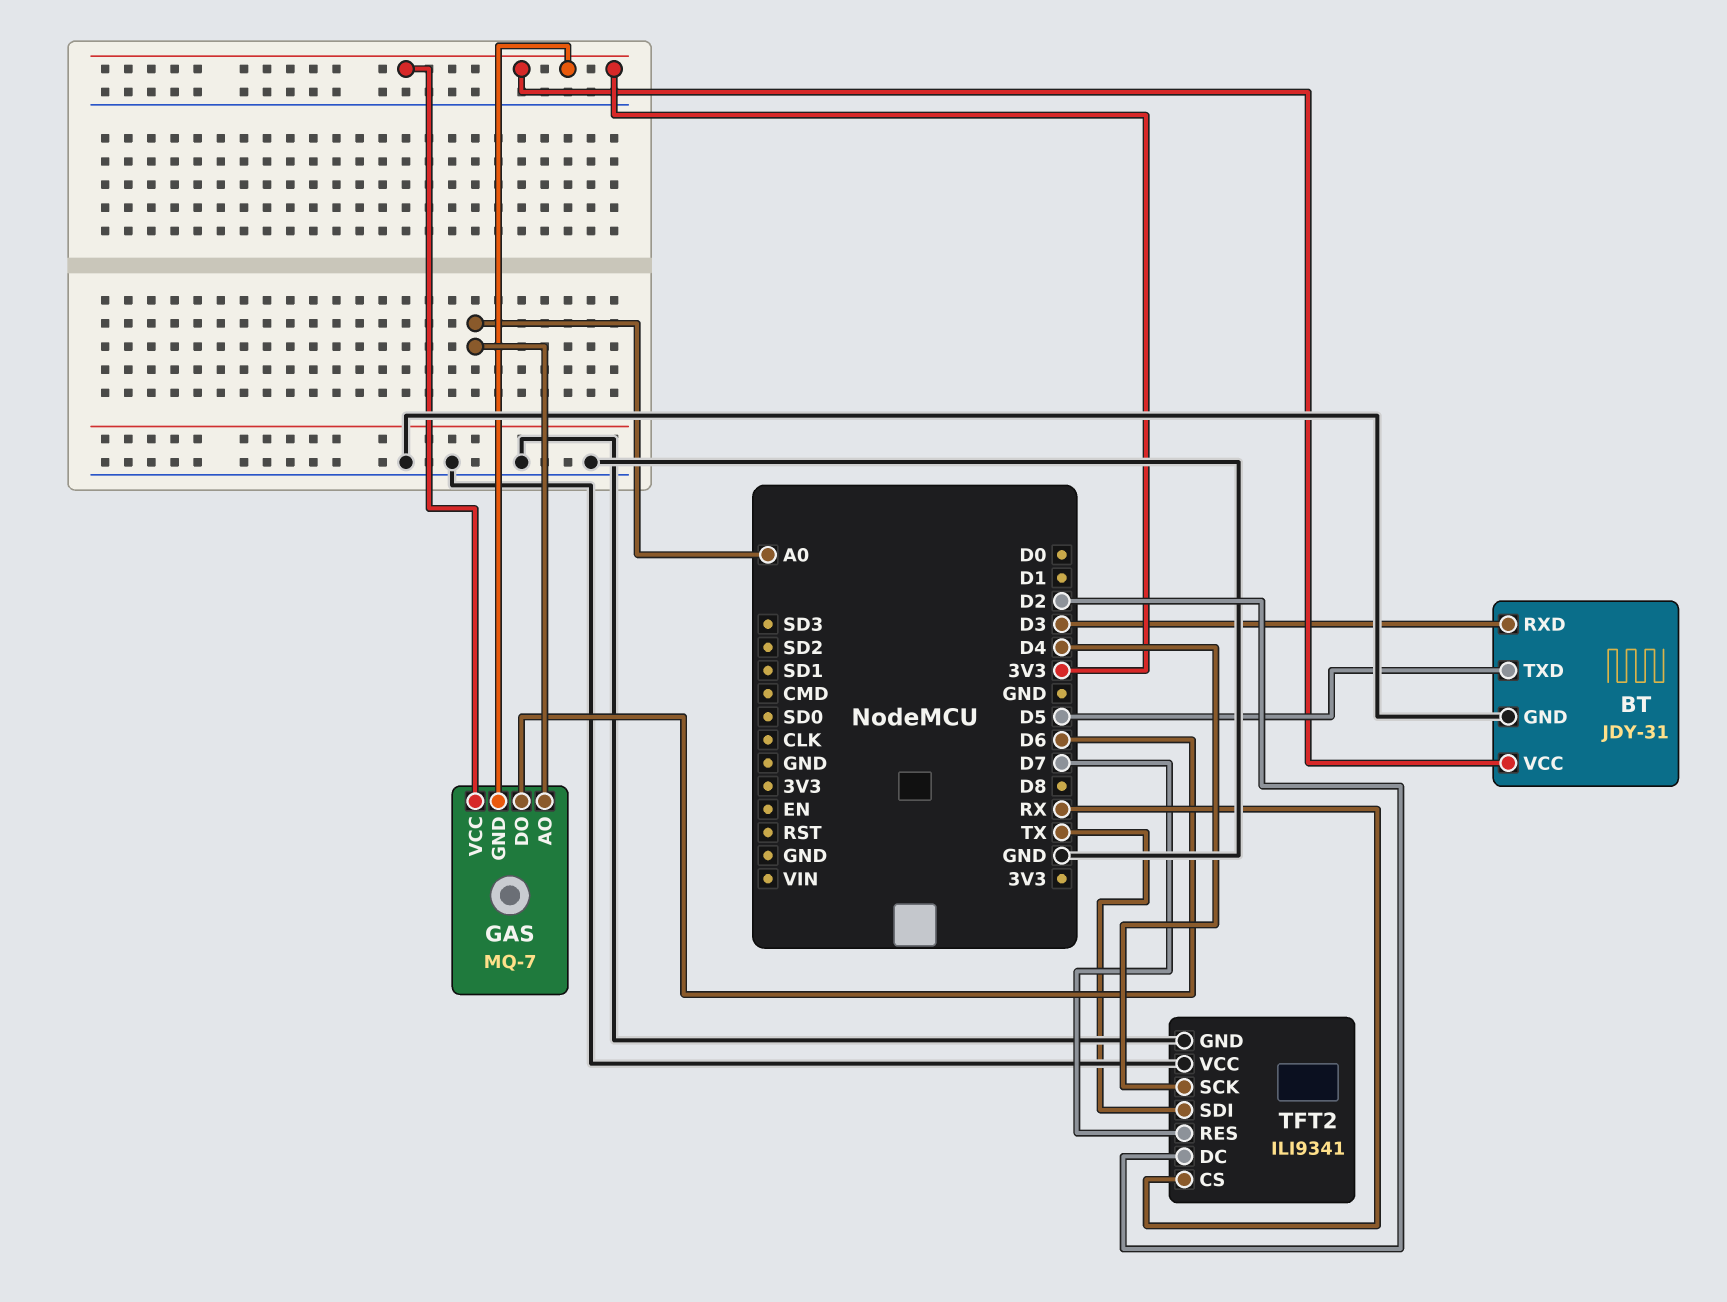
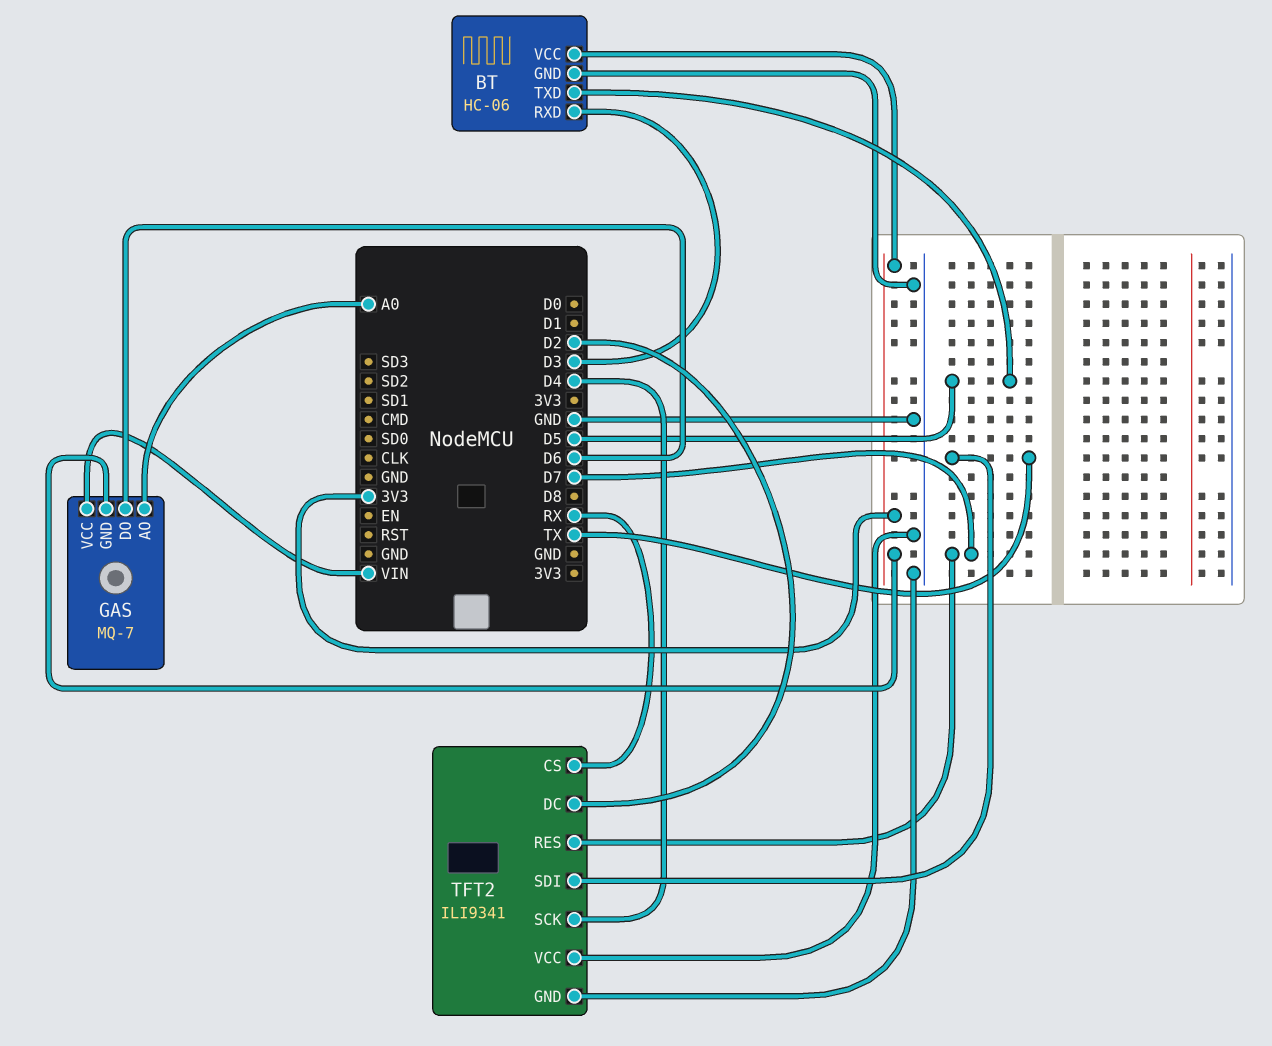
BT: JDY-31 -> HC-06
GAS pin VCC: 3V3 -> VIN

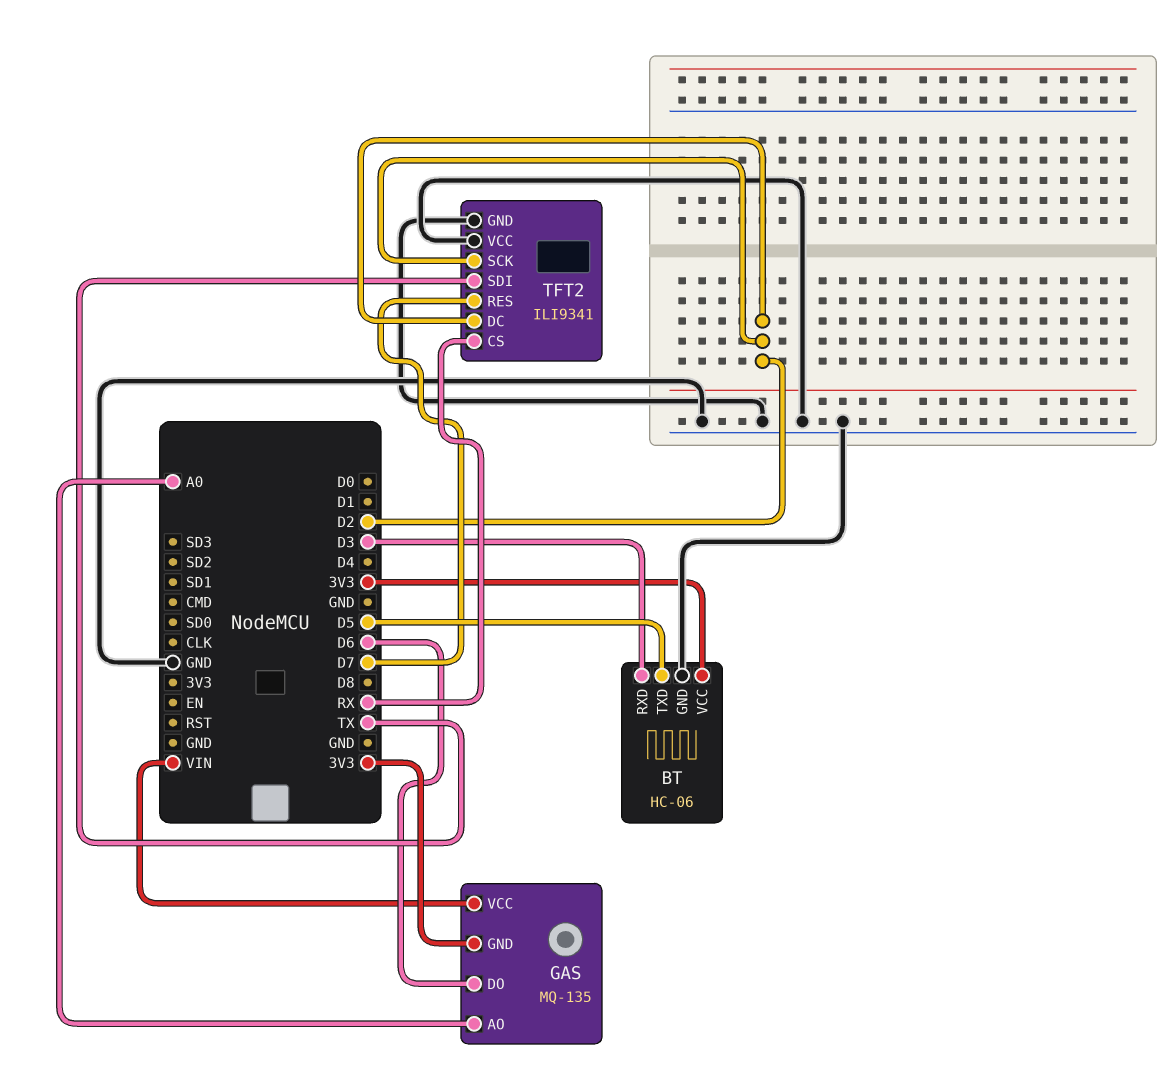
GAS: MQ-7 -> MQ-135
TFT2 pin SCK: D4 -> D2

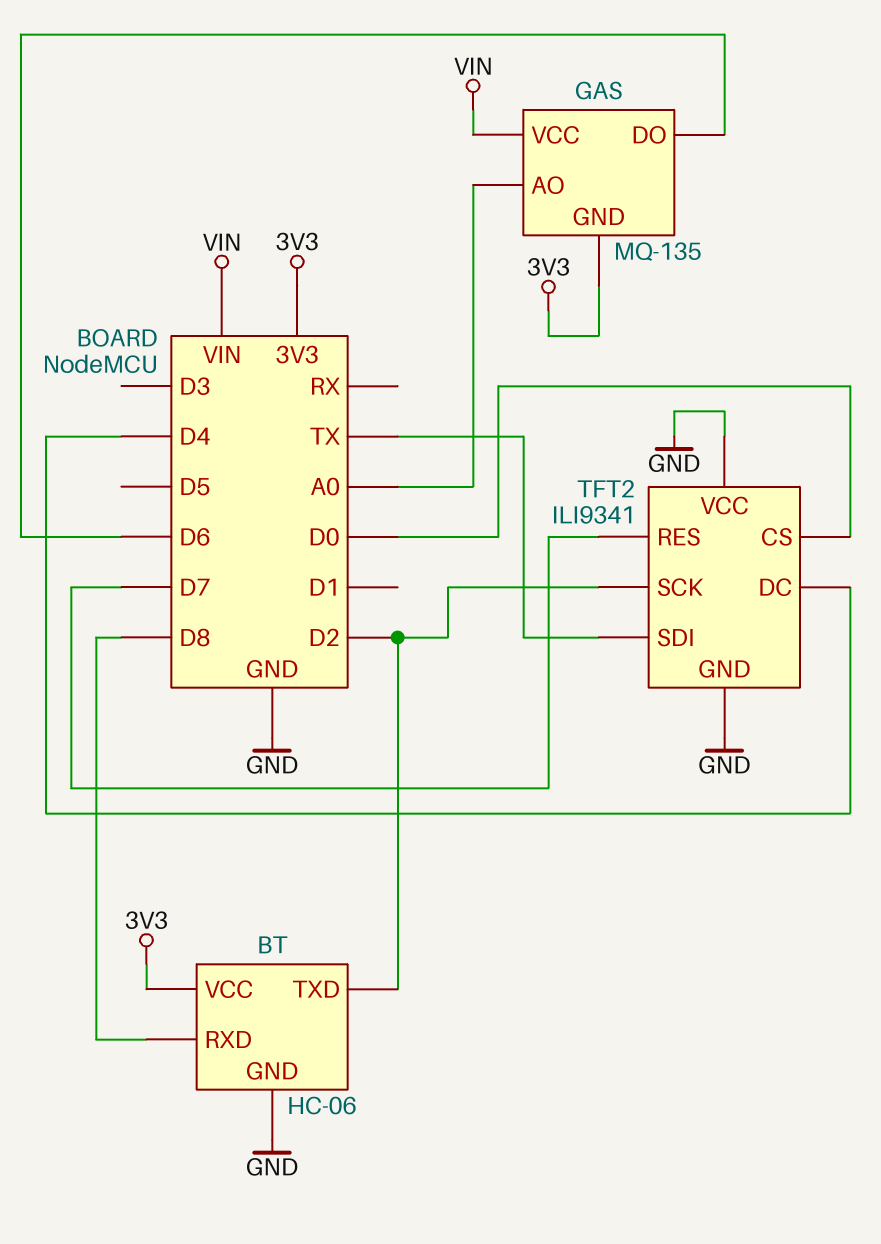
BT pin RXD: D3 -> D8
BT pin TXD: D5 -> D2
TFT2 pin CS: RX -> D0
TFT2 pin DC: D2 -> D4

